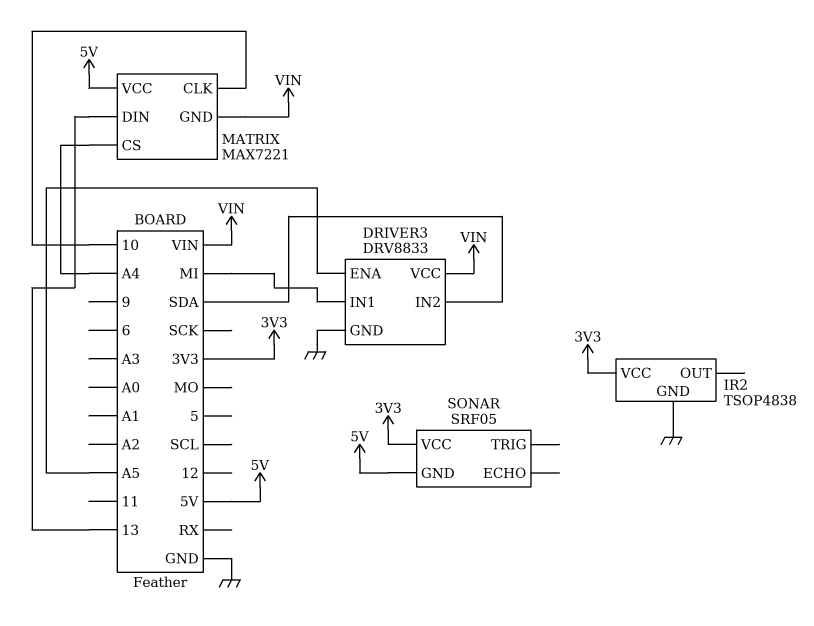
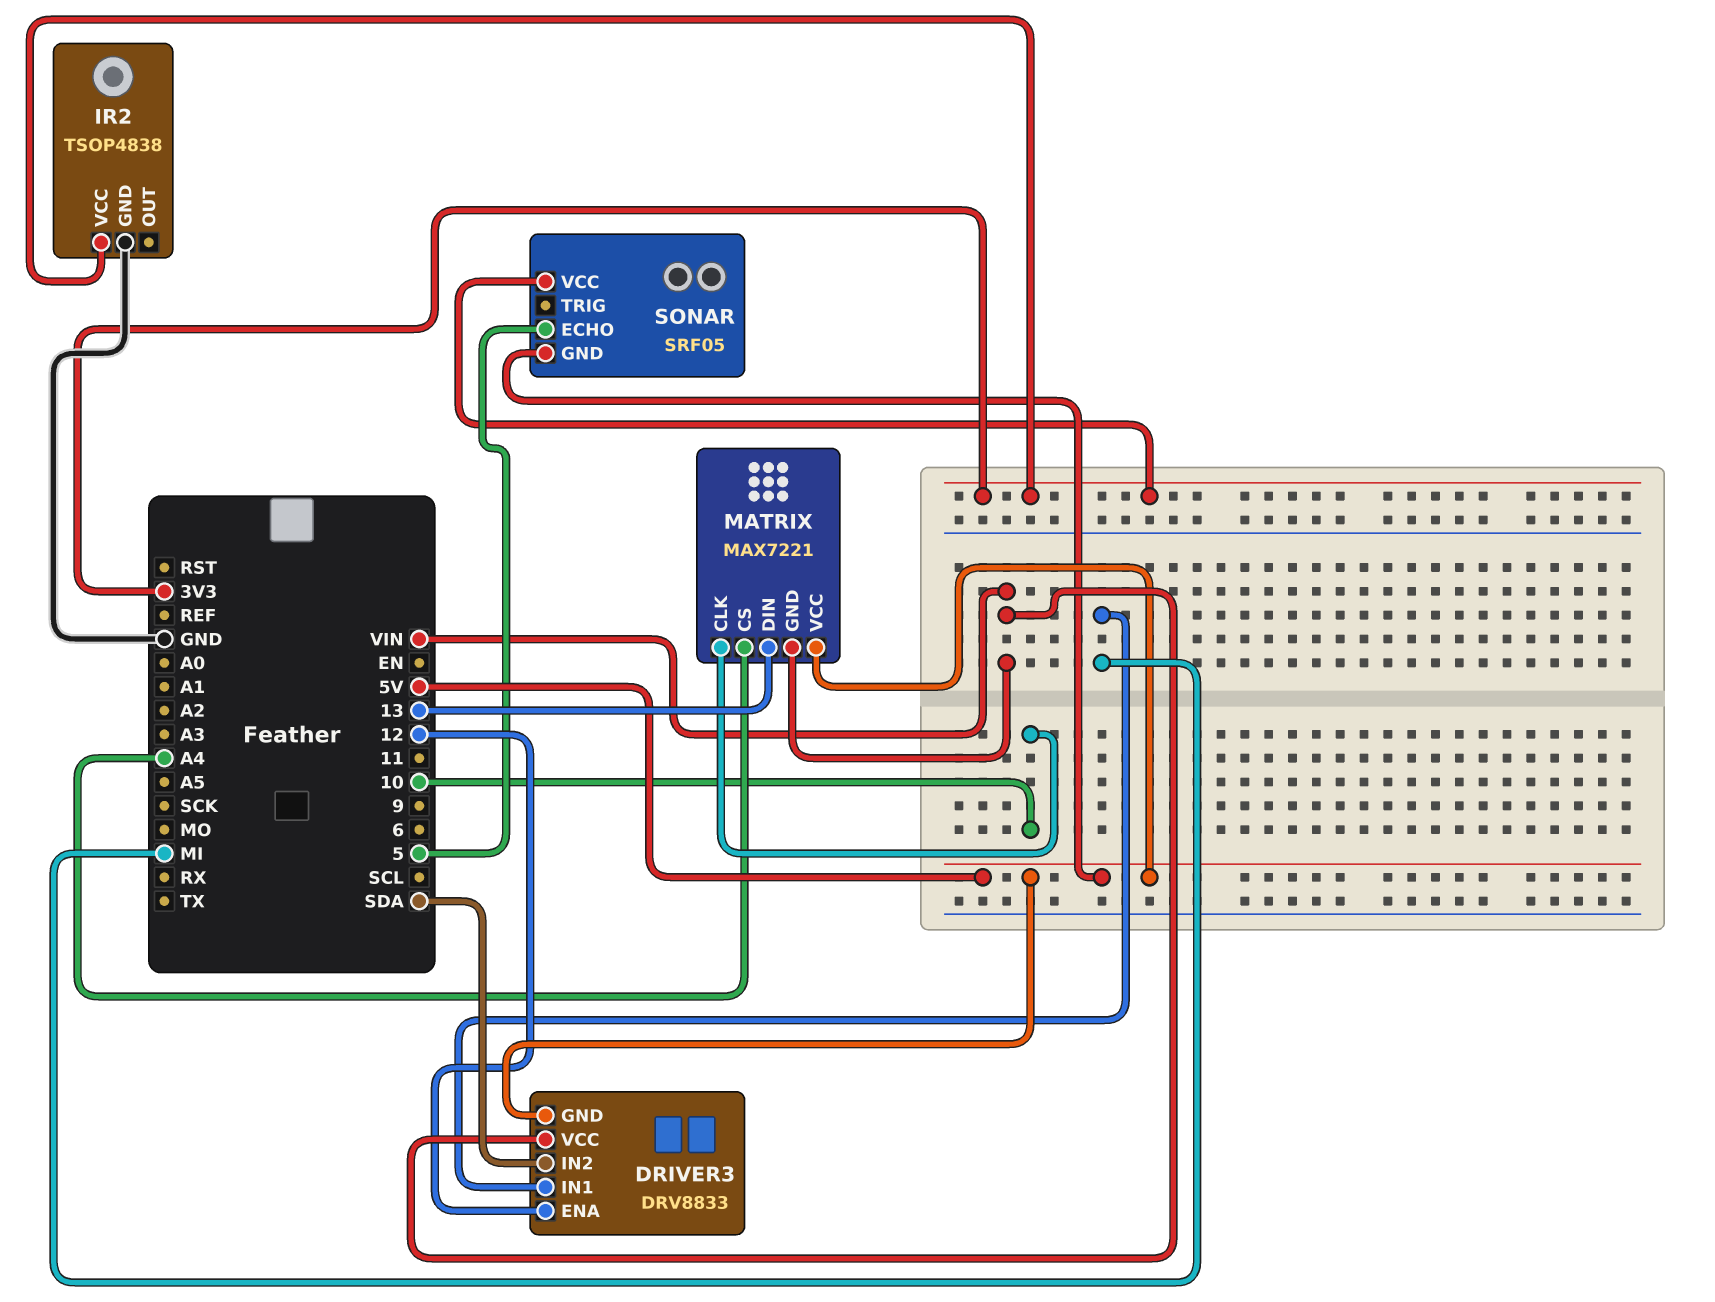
DRIVER3 pin ENA: A5 -> 12
DRIVER3 pin GND: GND -> 5V
SONAR pin ECHO: none -> 5

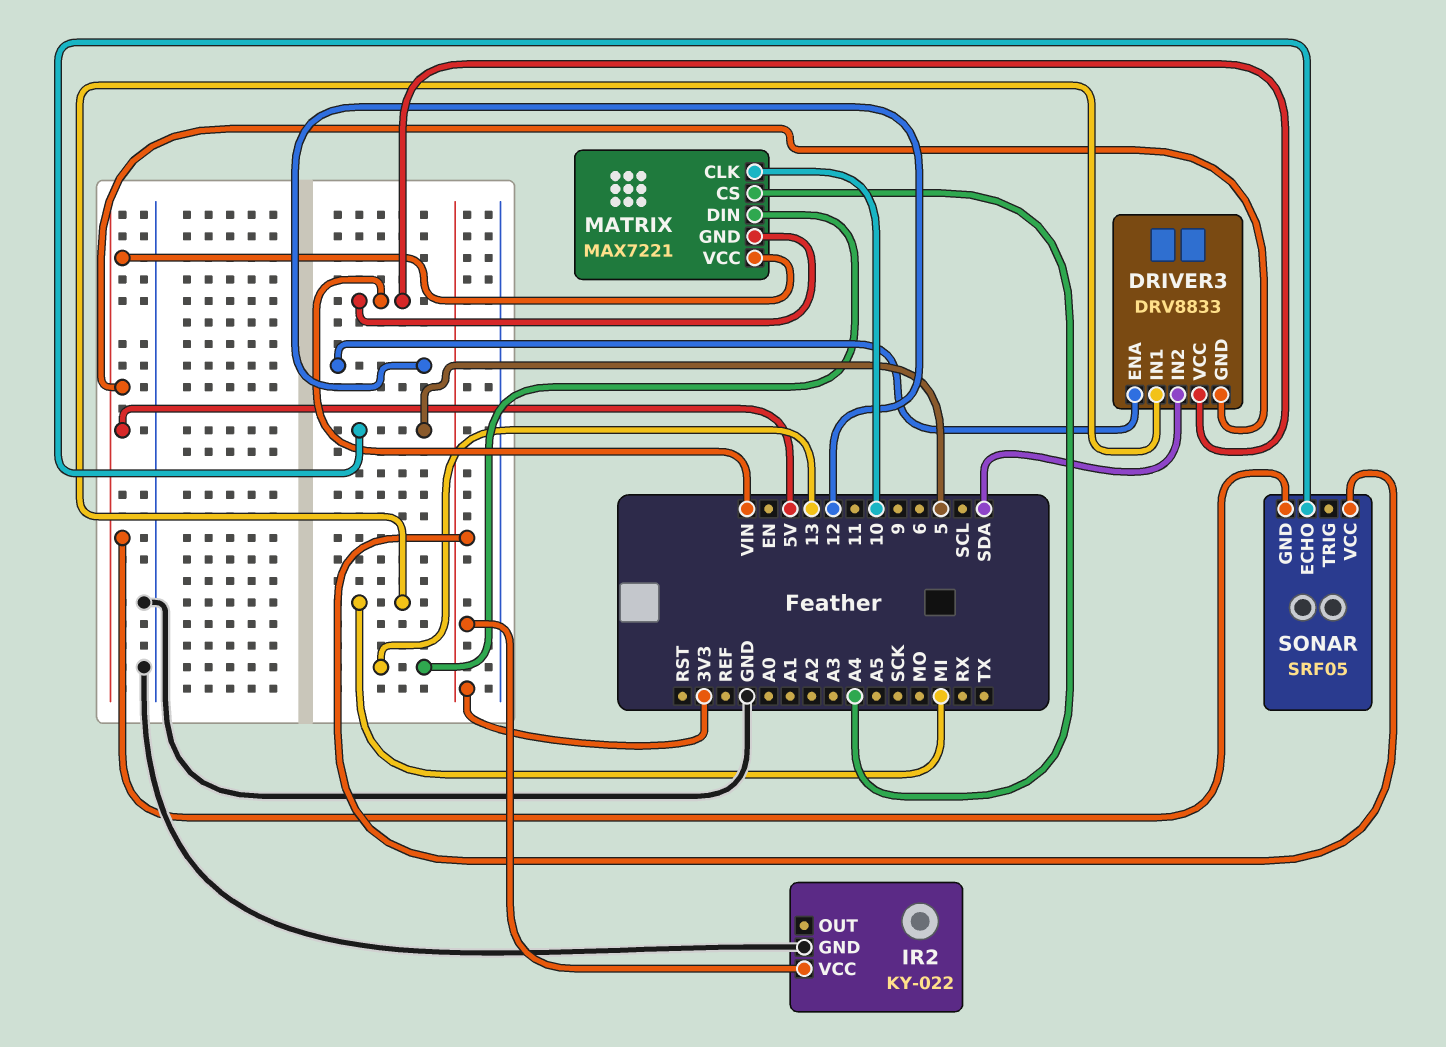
IR2: TSOP4838 -> KY-022

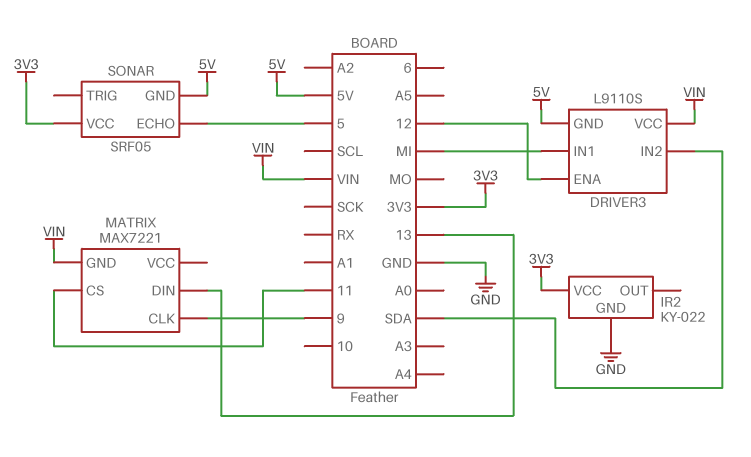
DRIVER3: DRV8833 -> L9110S
MATRIX pin CLK: 10 -> 9
MATRIX pin CS: A4 -> 11
MATRIX pin VCC: 5V -> none

